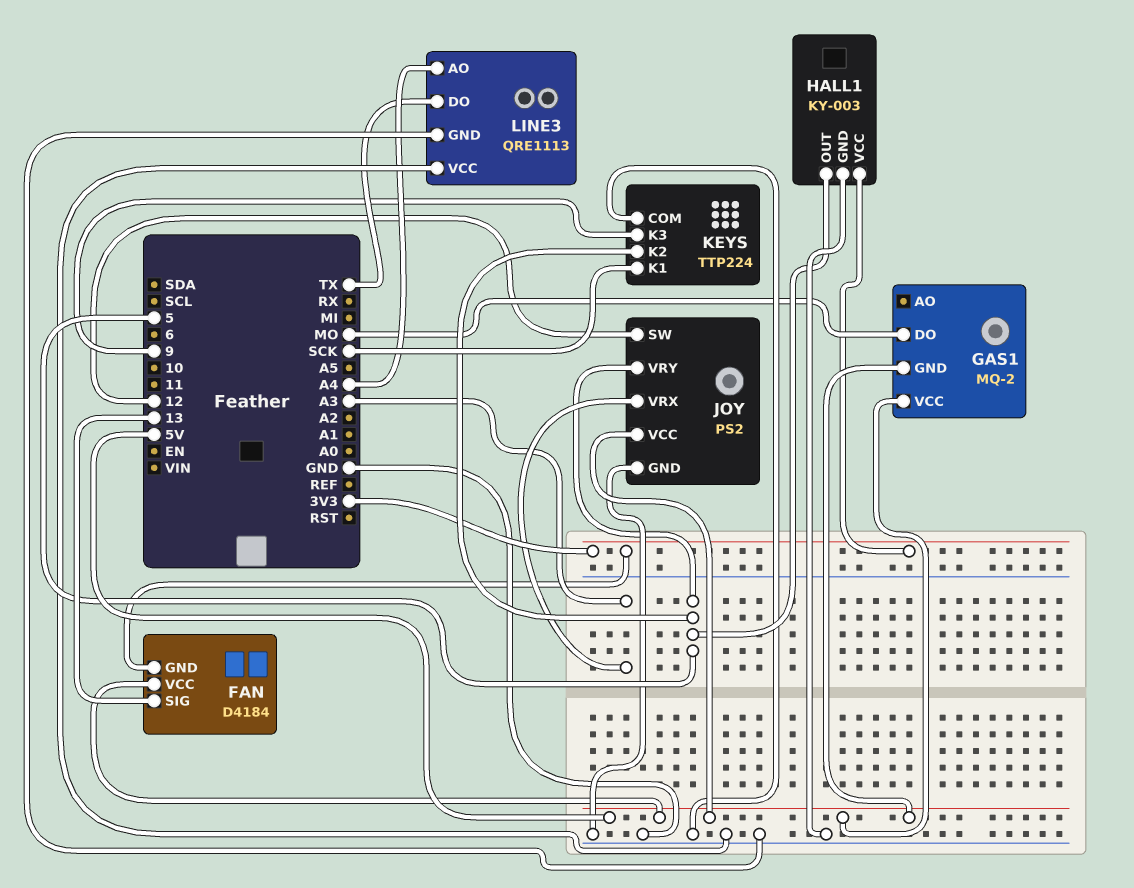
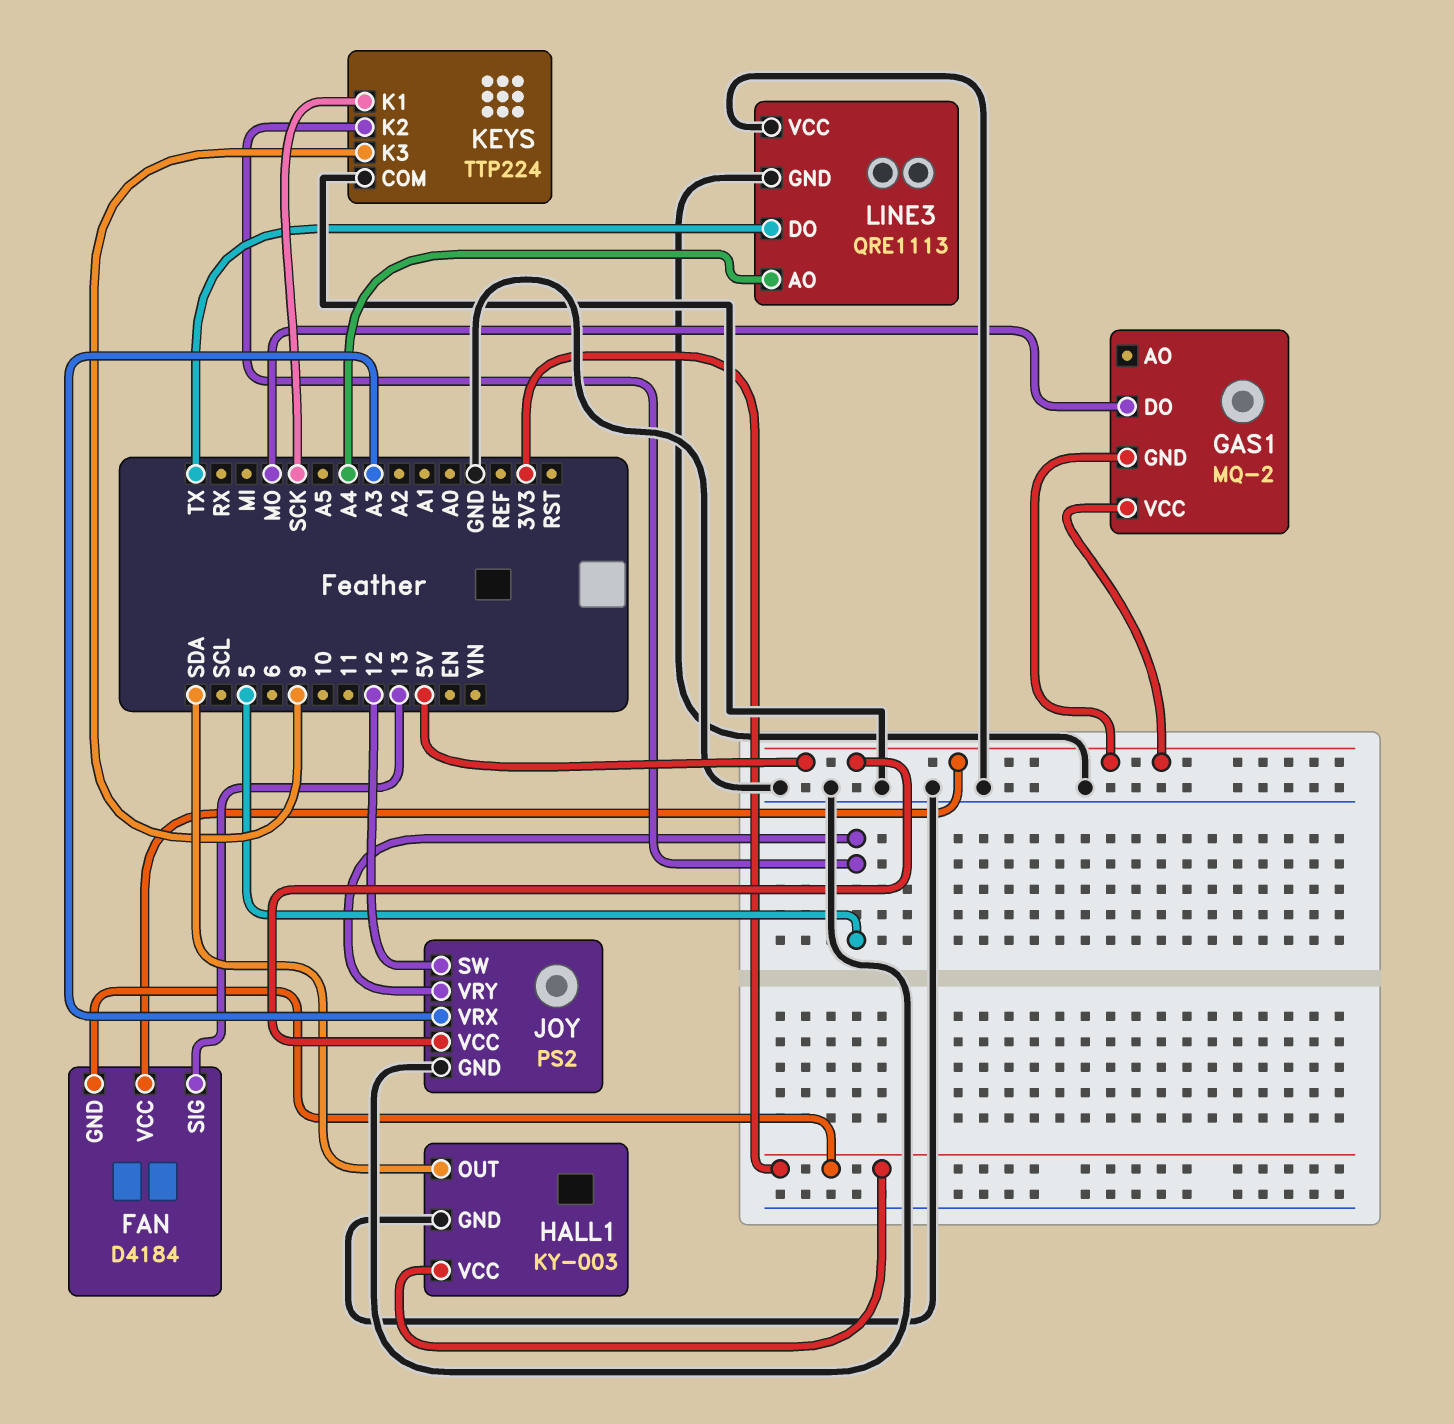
HALL1 pin OUT: 5 -> SDA

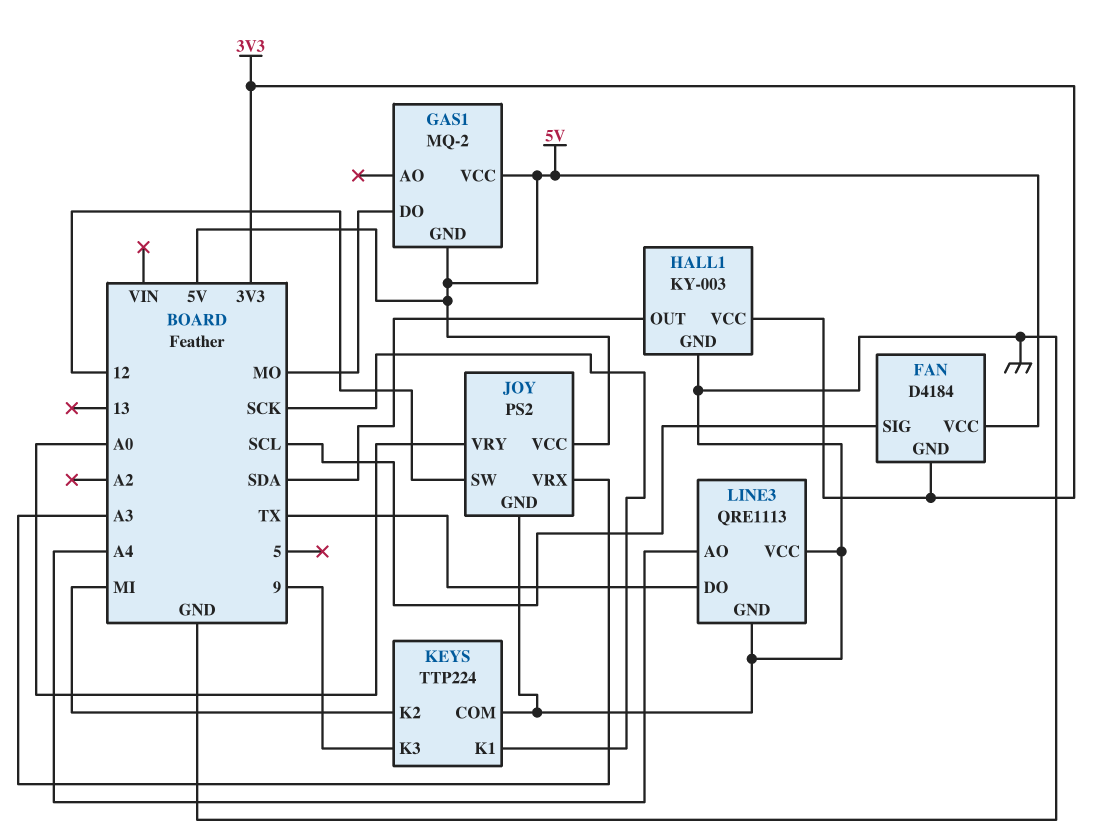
FAN pin SIG: 13 -> SCL
JOY pin VRY: 5 -> A0
KEYS pin K2: 5 -> MI

